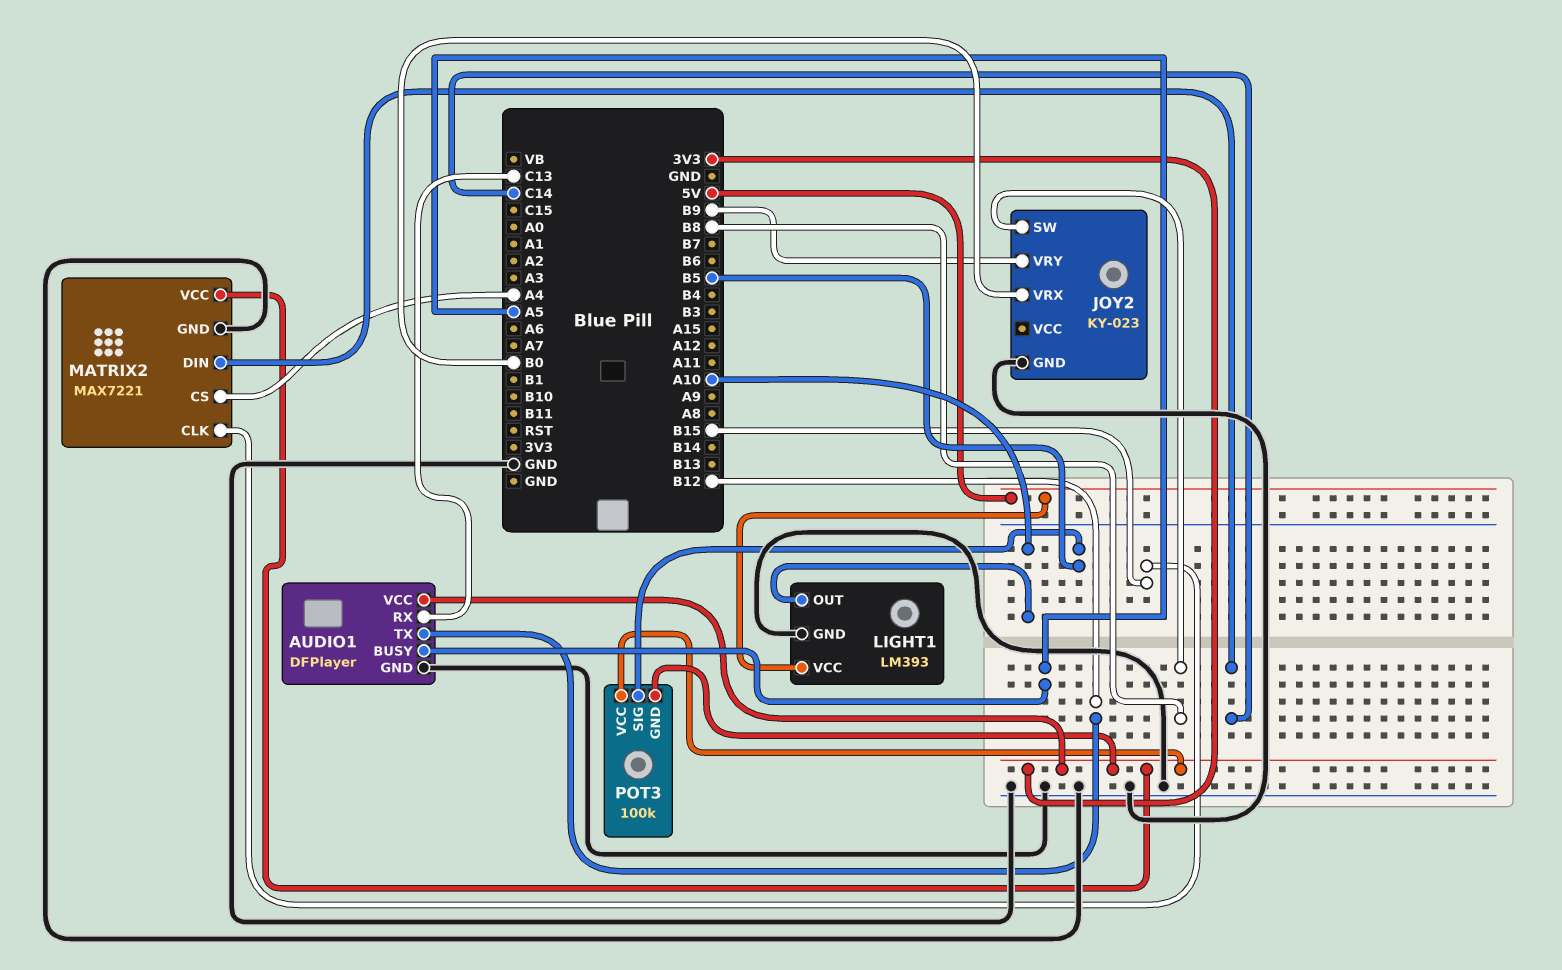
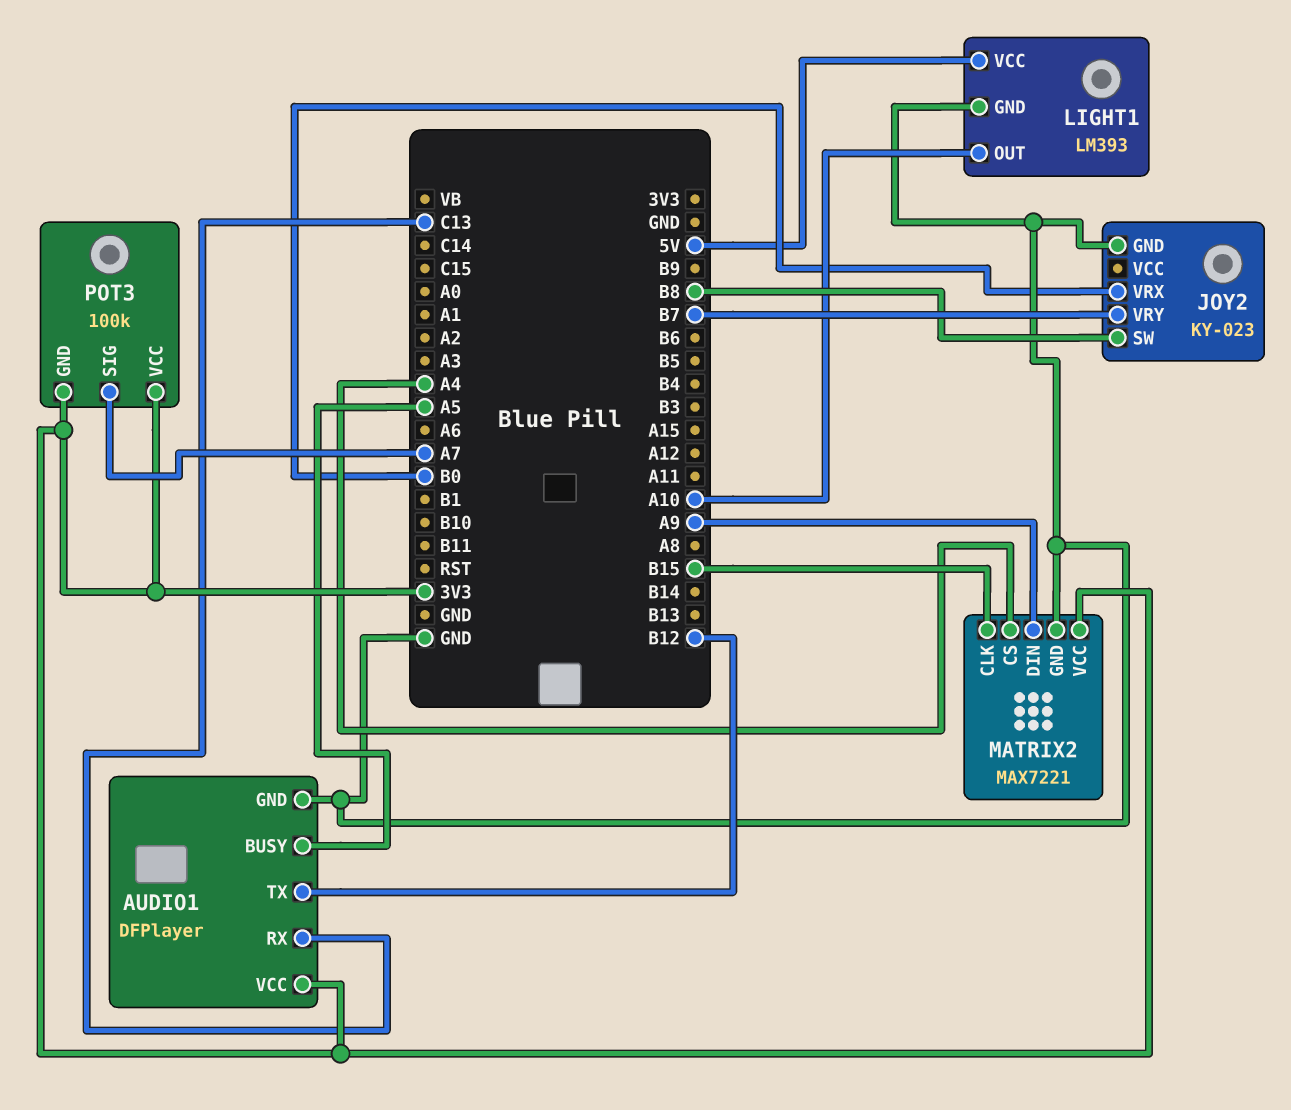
JOY2 pin VRY: B9 -> B7
MATRIX2 pin DIN: C14 -> A9
POT3 pin SIG: B5 -> A7

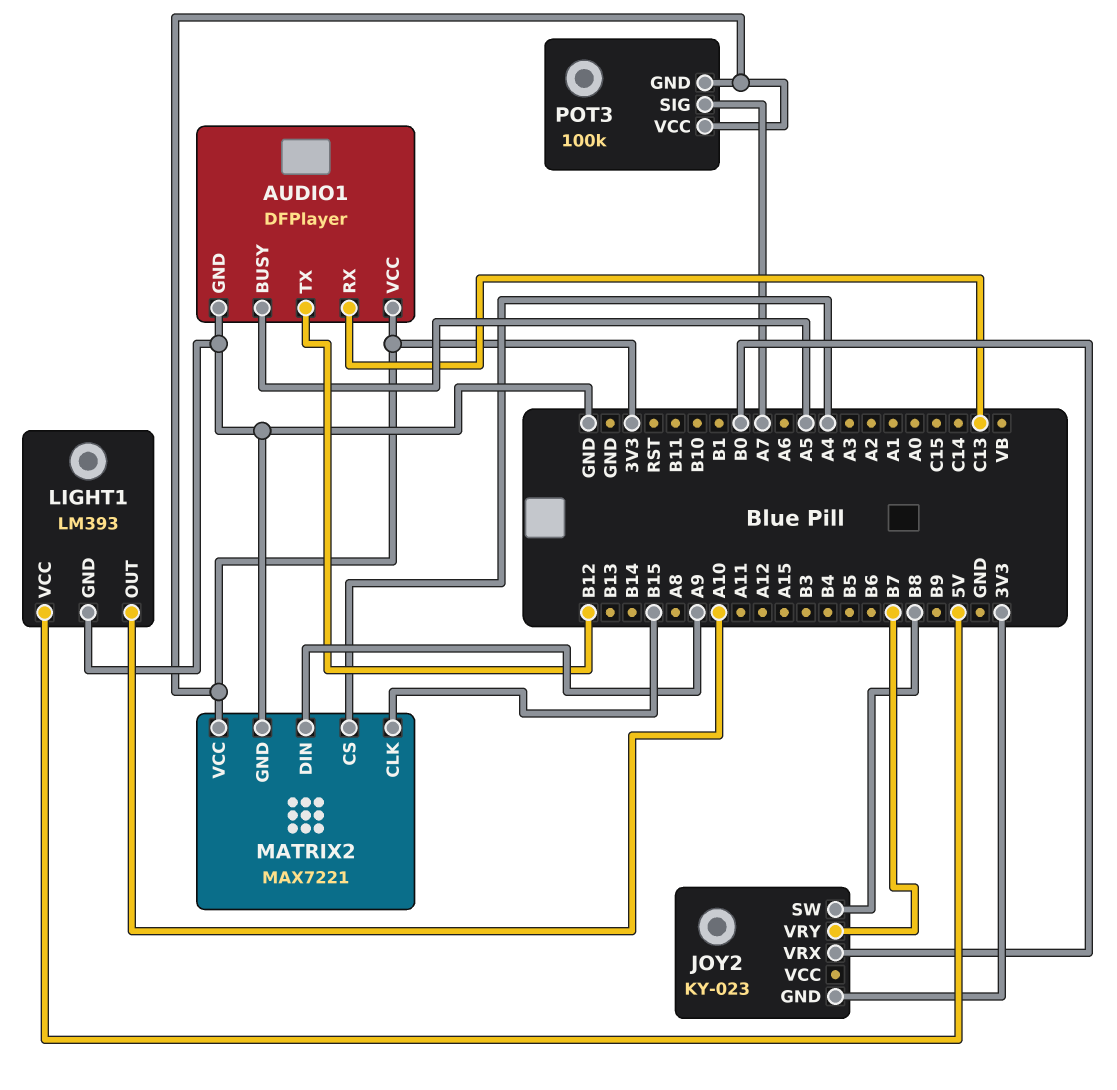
JOY2 pin GND: GND -> 3V3

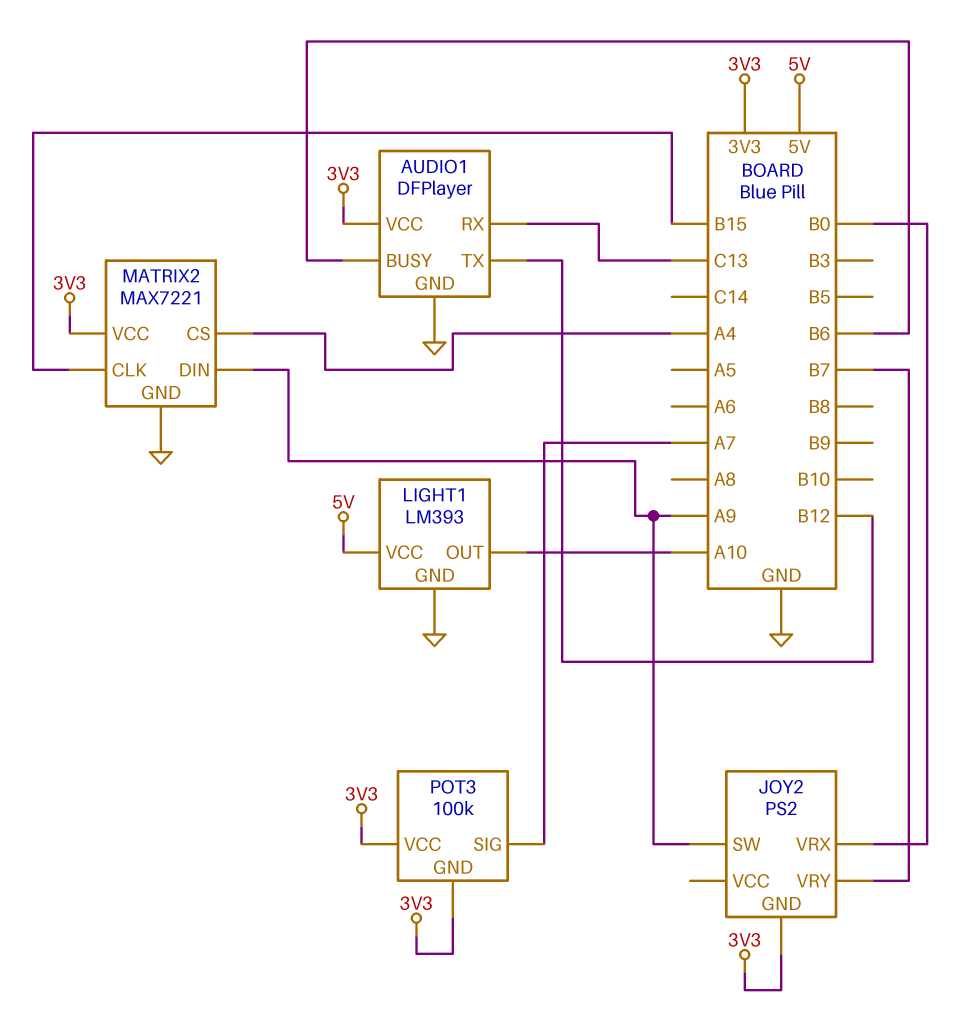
AUDIO1 pin BUSY: A5 -> B6
JOY2: KY-023 -> PS2
JOY2 pin SW: B8 -> A9

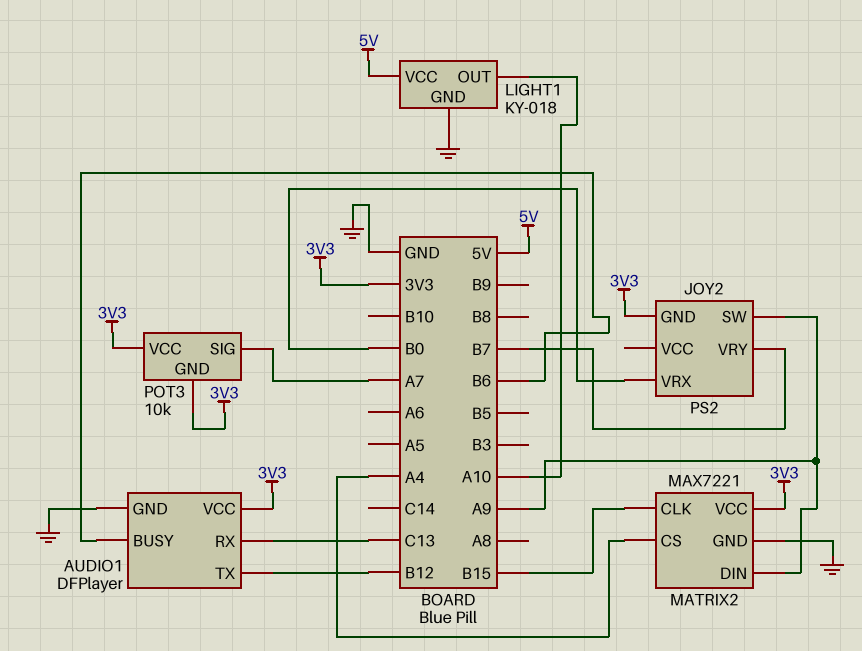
LIGHT1: LM393 -> KY-018
POT3: 100k -> 10k

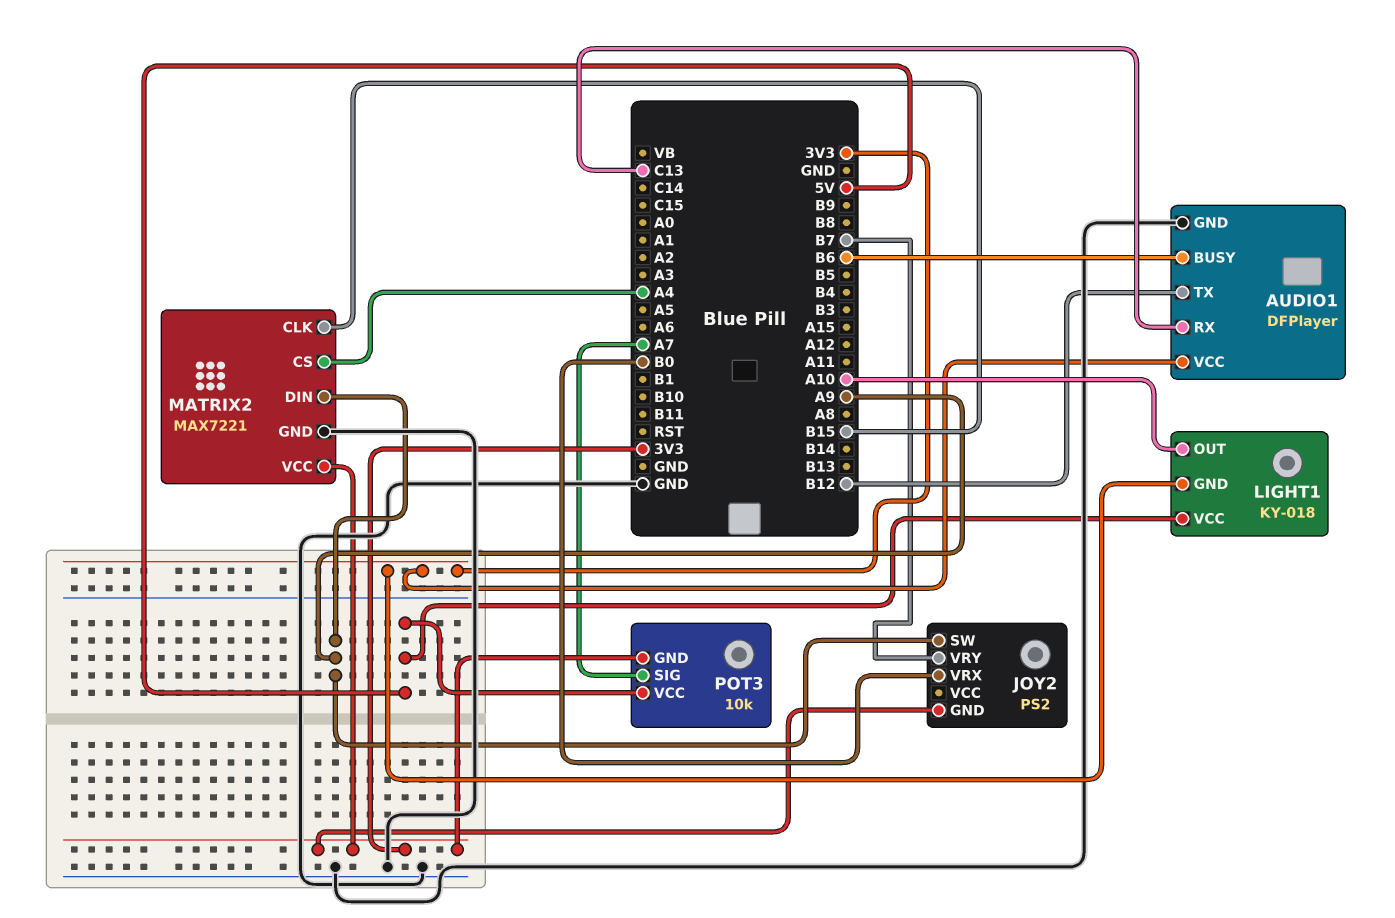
LIGHT1 pin GND: GND -> 3V3
POT3 pin VCC: 3V3 -> 5V

